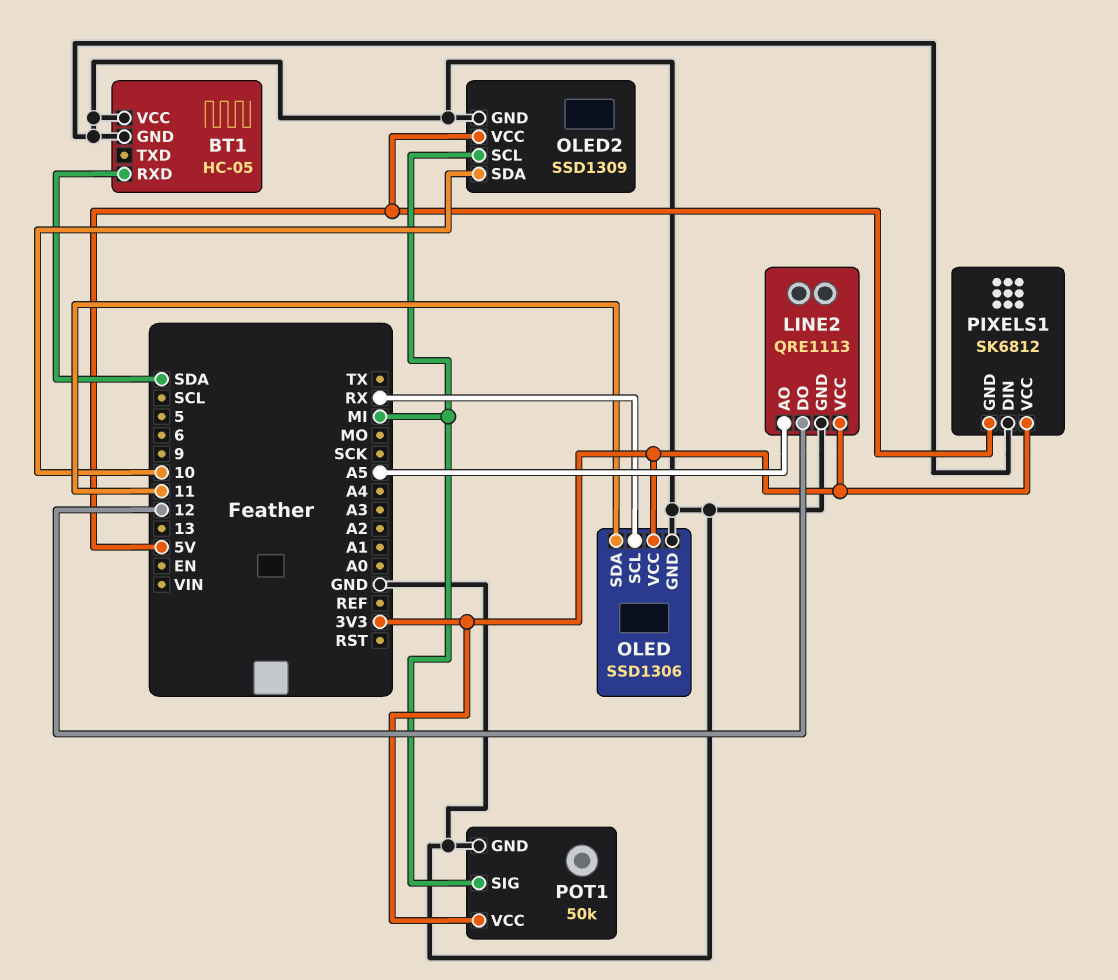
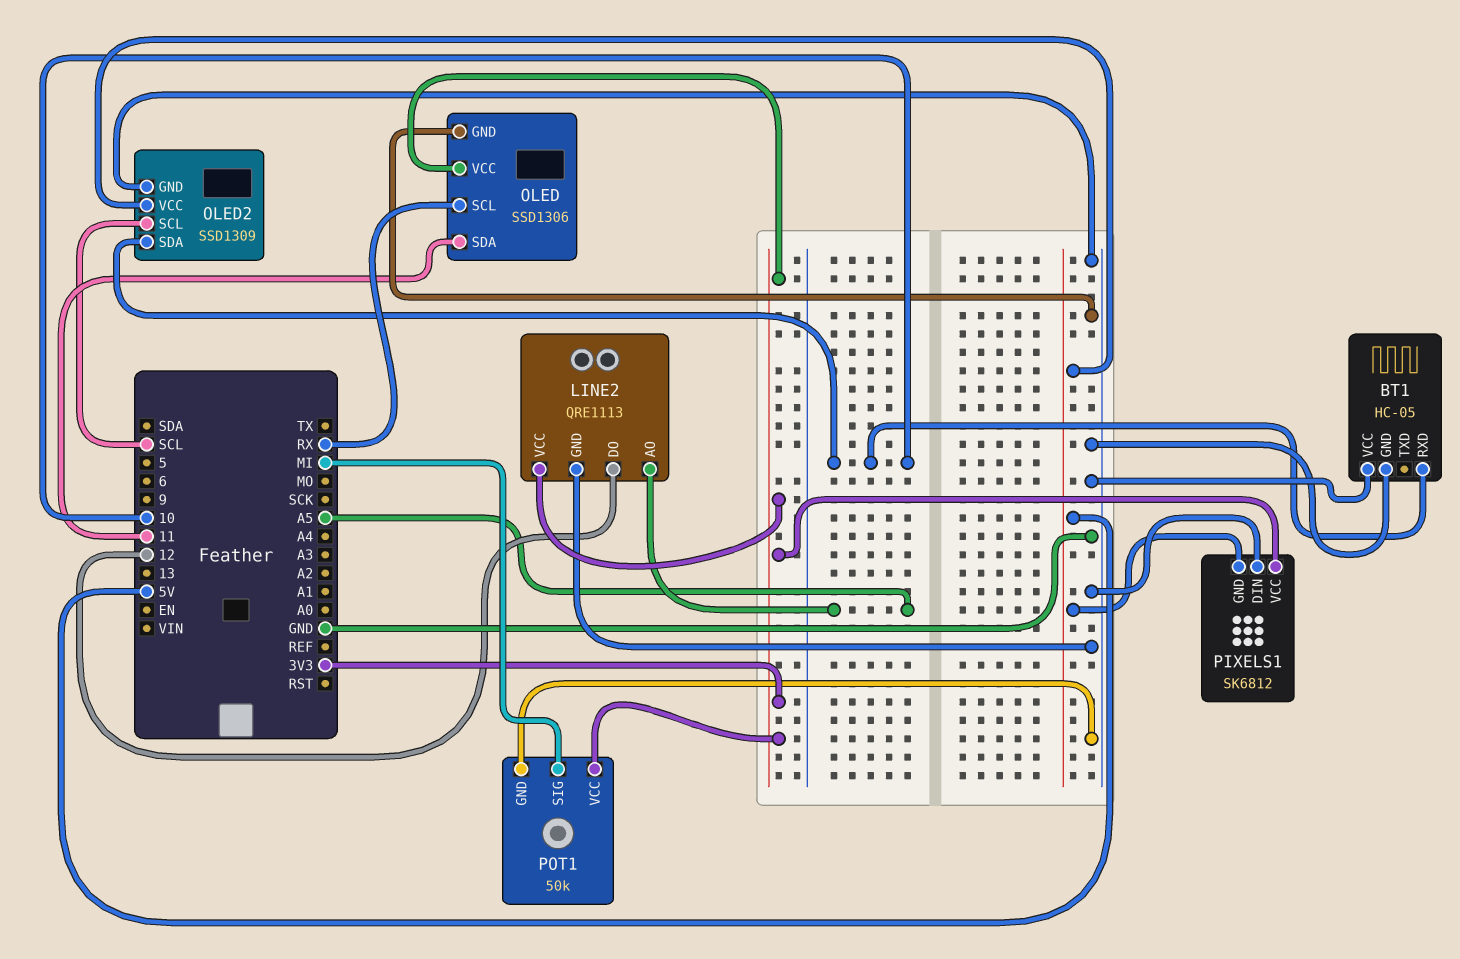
BT1 pin RXD: SDA -> 10
OLED2 pin SCL: MI -> SCL

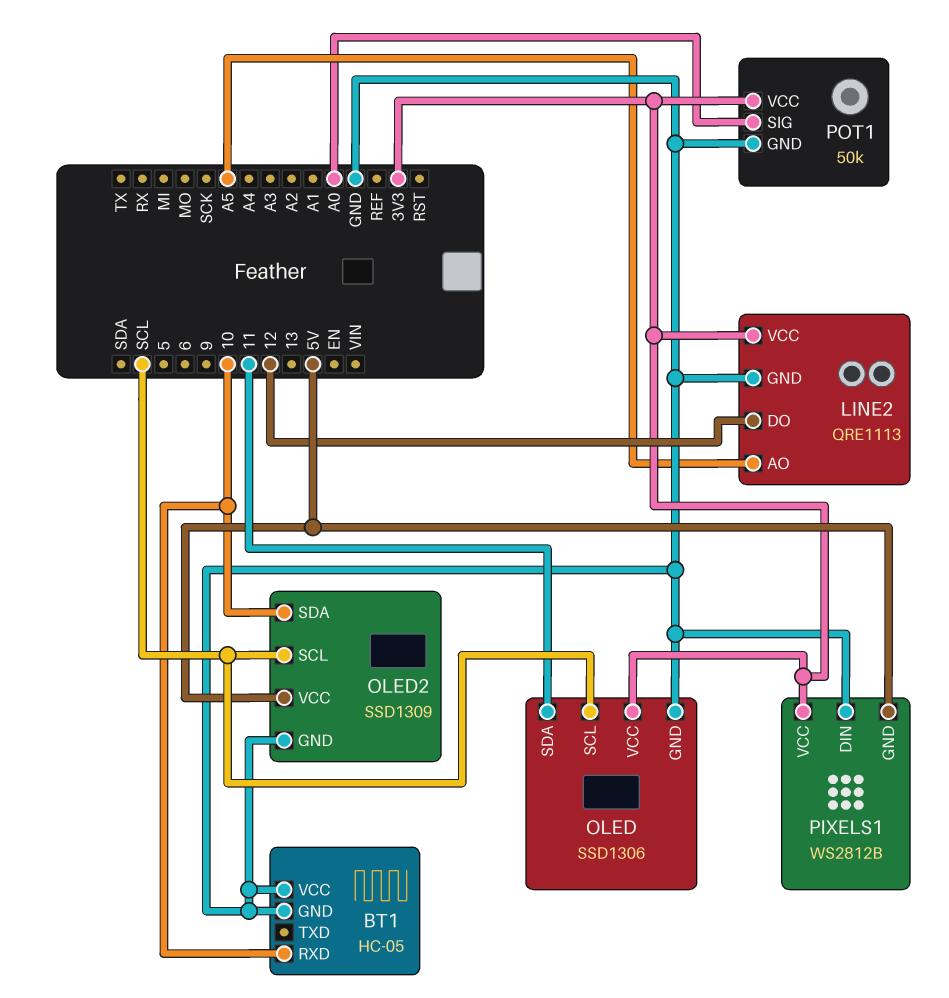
OLED pin SCL: RX -> SCL
PIXELS1: SK6812 -> WS2812B
POT1 pin SIG: MI -> A0

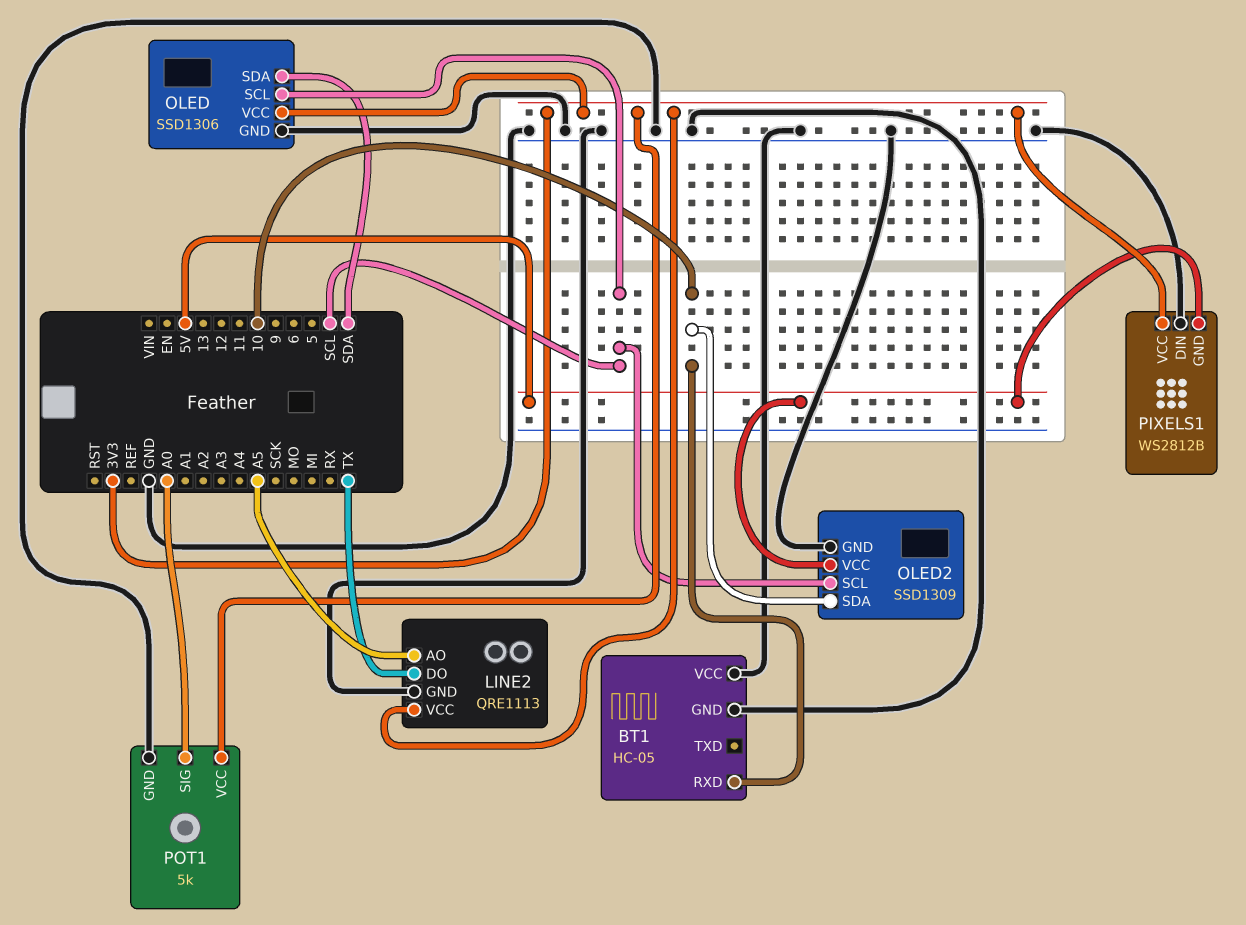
LINE2 pin DO: 12 -> TX
OLED pin SDA: 11 -> SDA
POT1: 50k -> 5k

